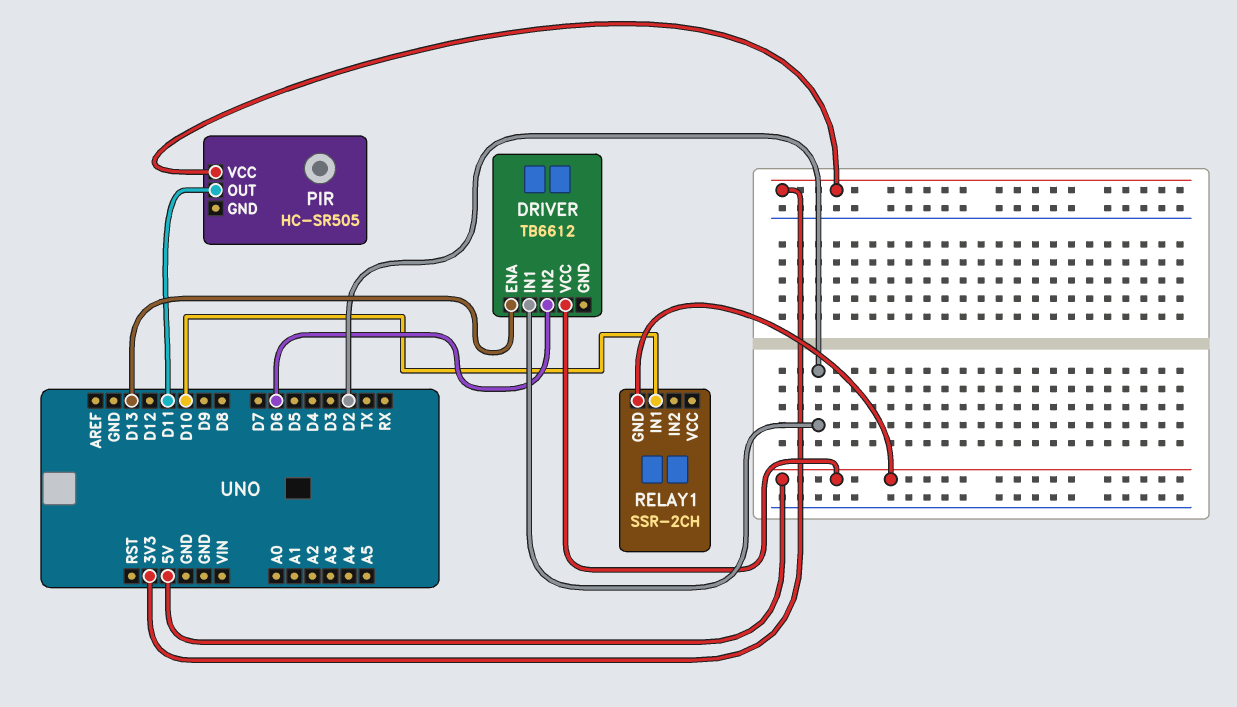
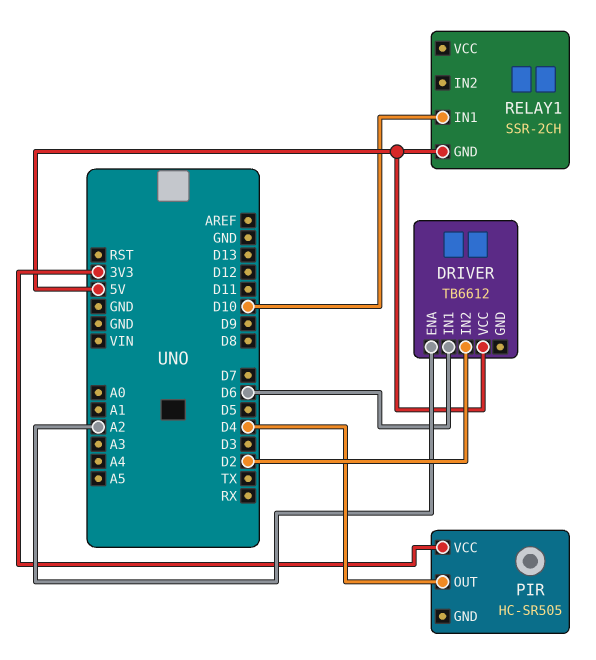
DRIVER pin ENA: D13 -> A2
DRIVER pin IN1: D2 -> D6
DRIVER pin IN2: D6 -> D2
PIR pin OUT: D11 -> D4

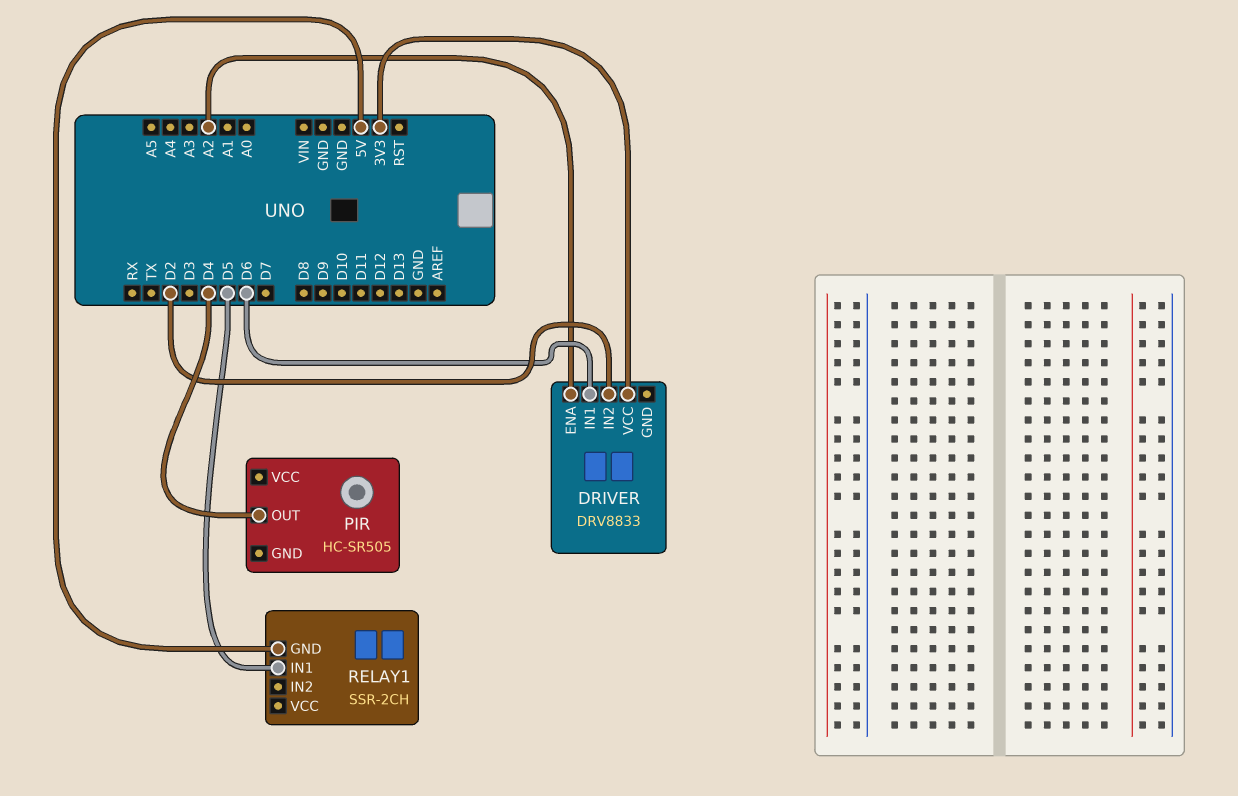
DRIVER: TB6612 -> DRV8833
DRIVER pin VCC: 5V -> 3V3
PIR pin VCC: 3V3 -> none
RELAY1 pin IN1: D10 -> D5

